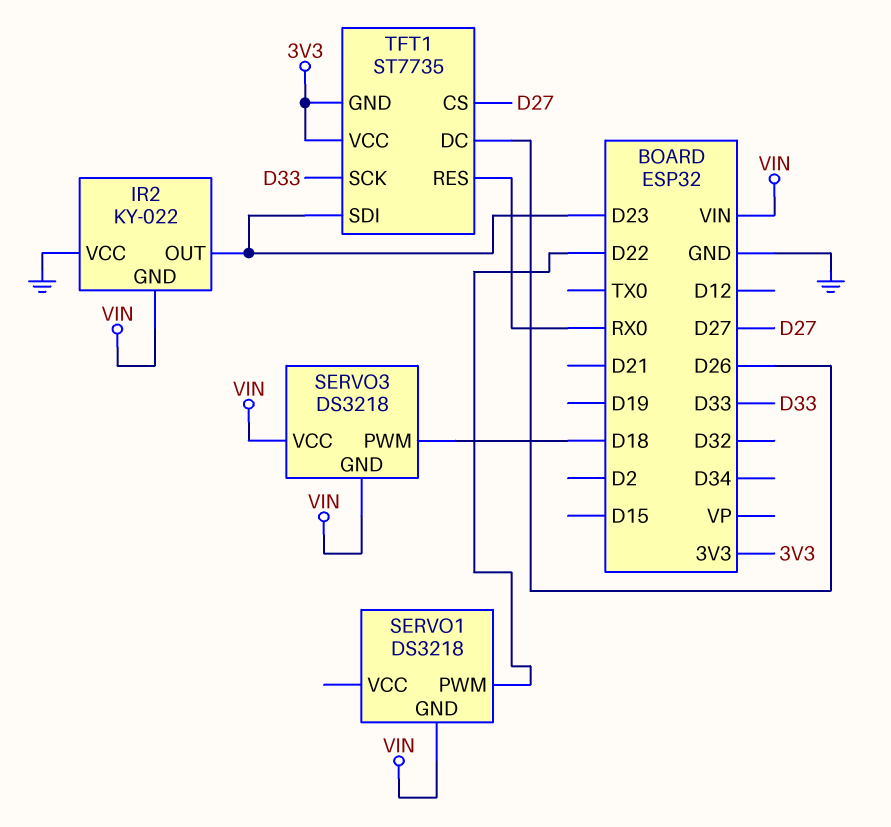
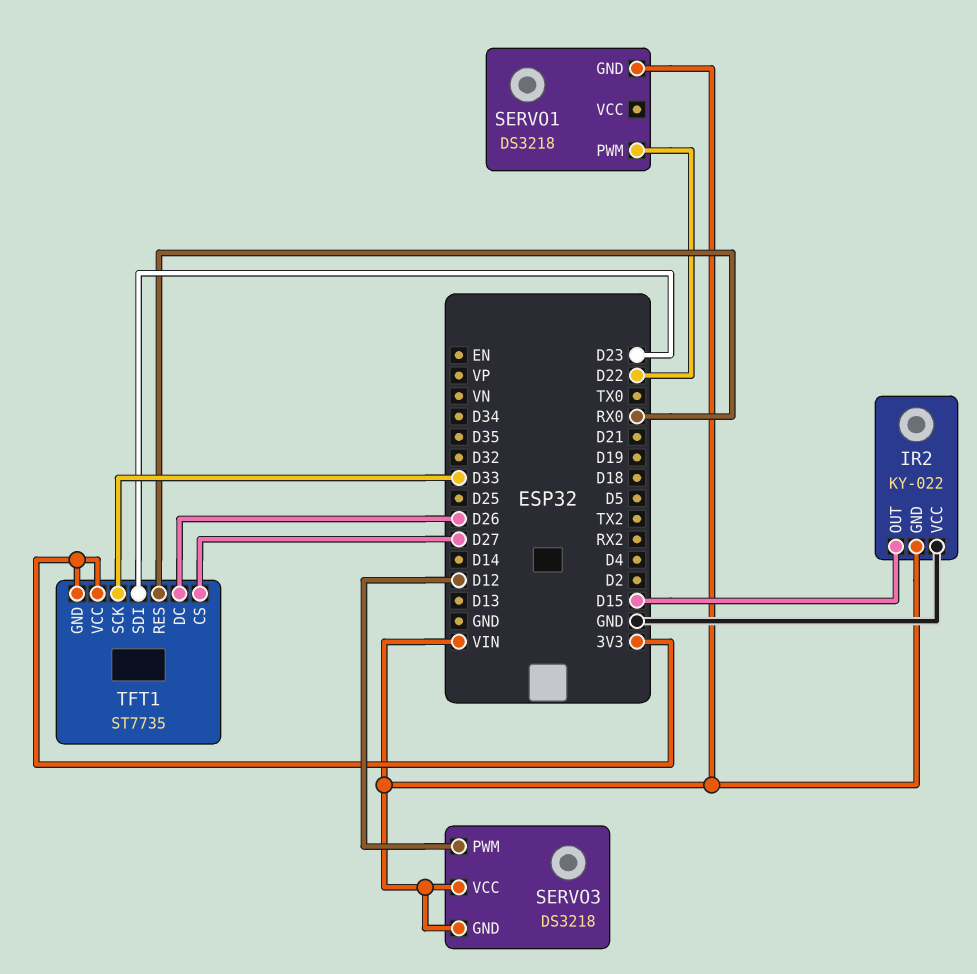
IR2 pin OUT: D23 -> D15
SERVO3 pin PWM: D18 -> D12

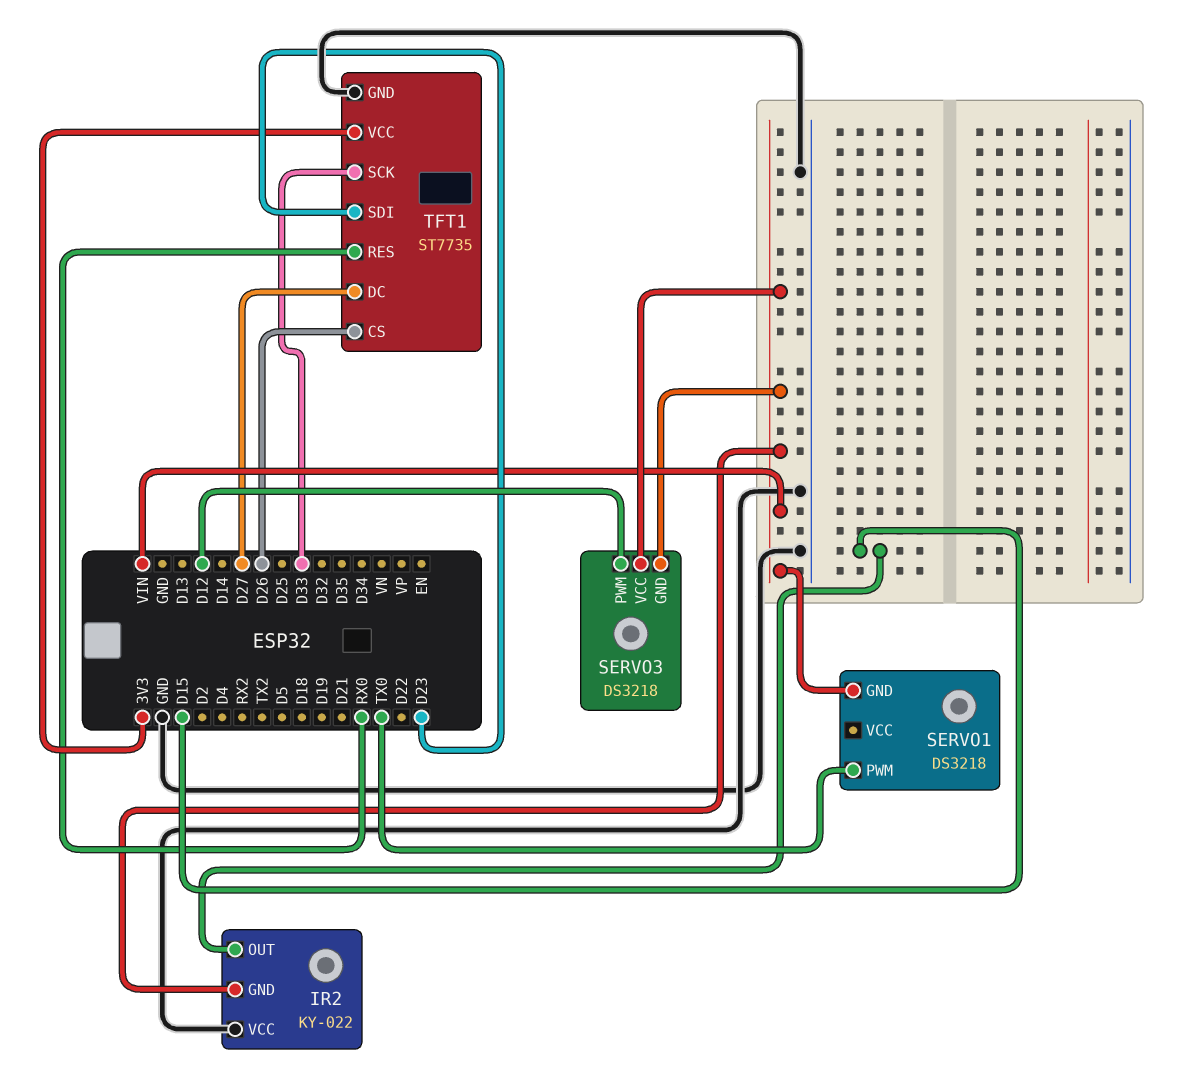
SERVO1 pin PWM: D22 -> TX0
TFT1 pin CS: D27 -> D26
TFT1 pin DC: D26 -> D27
TFT1 pin GND: 3V3 -> GND

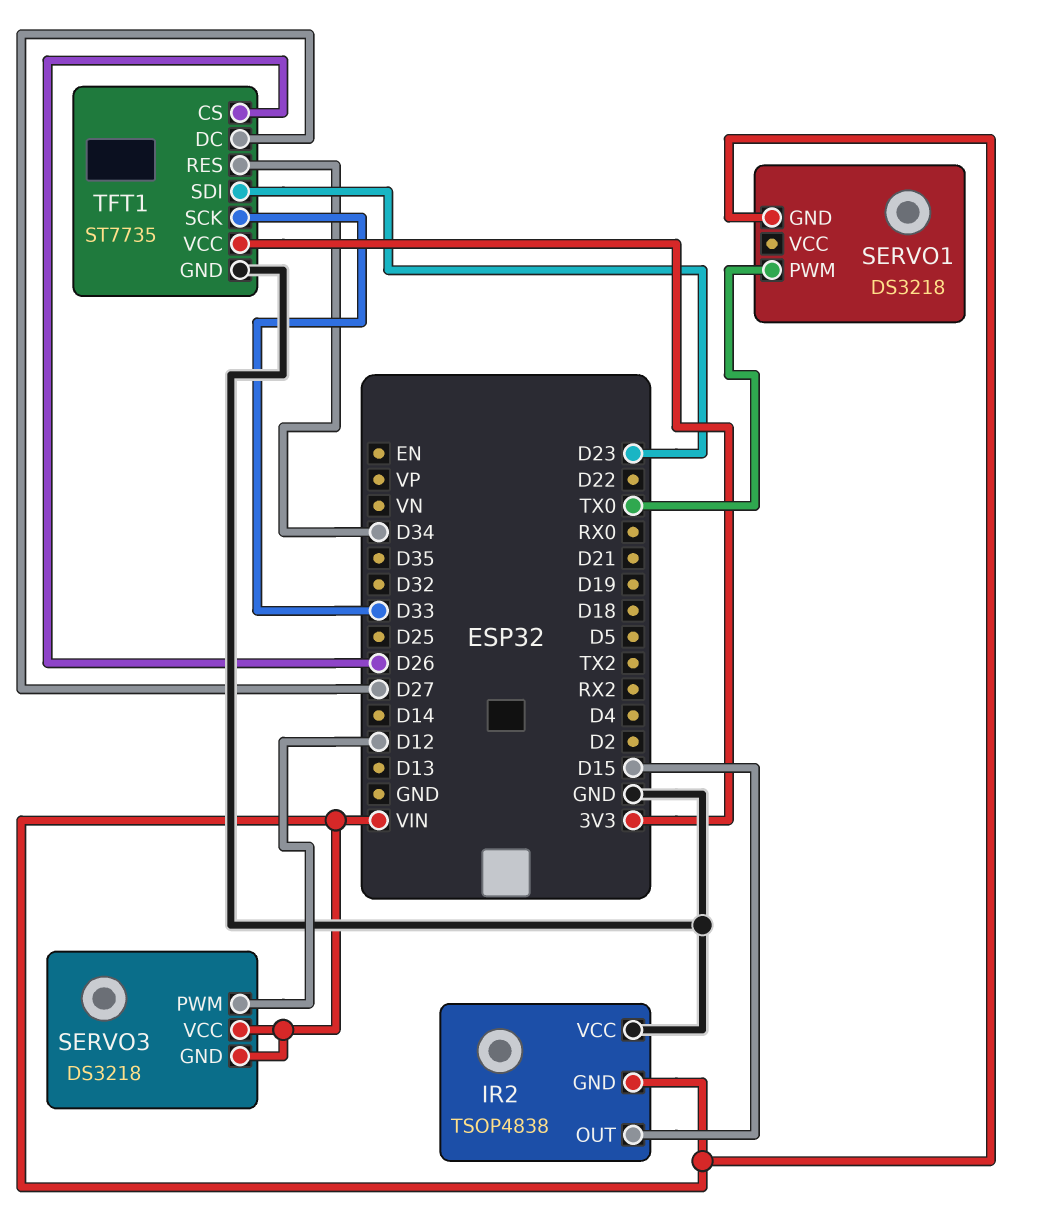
IR2: KY-022 -> TSOP4838
TFT1 pin RES: RX0 -> D34

